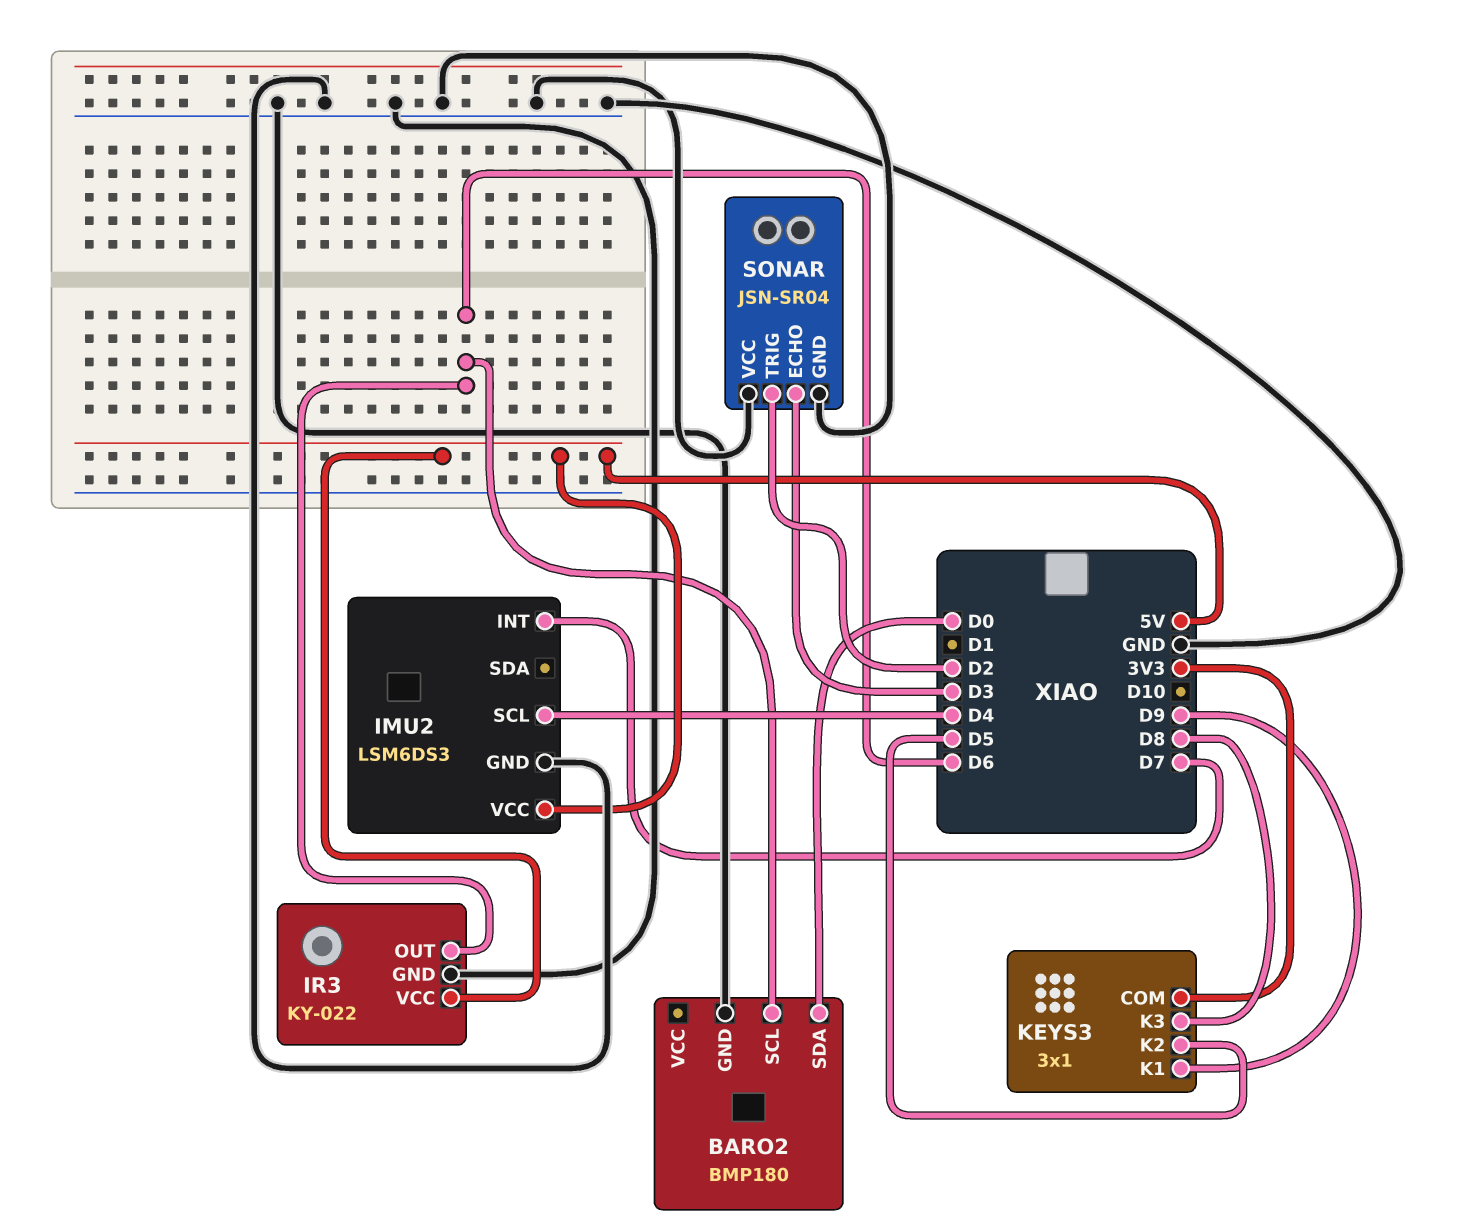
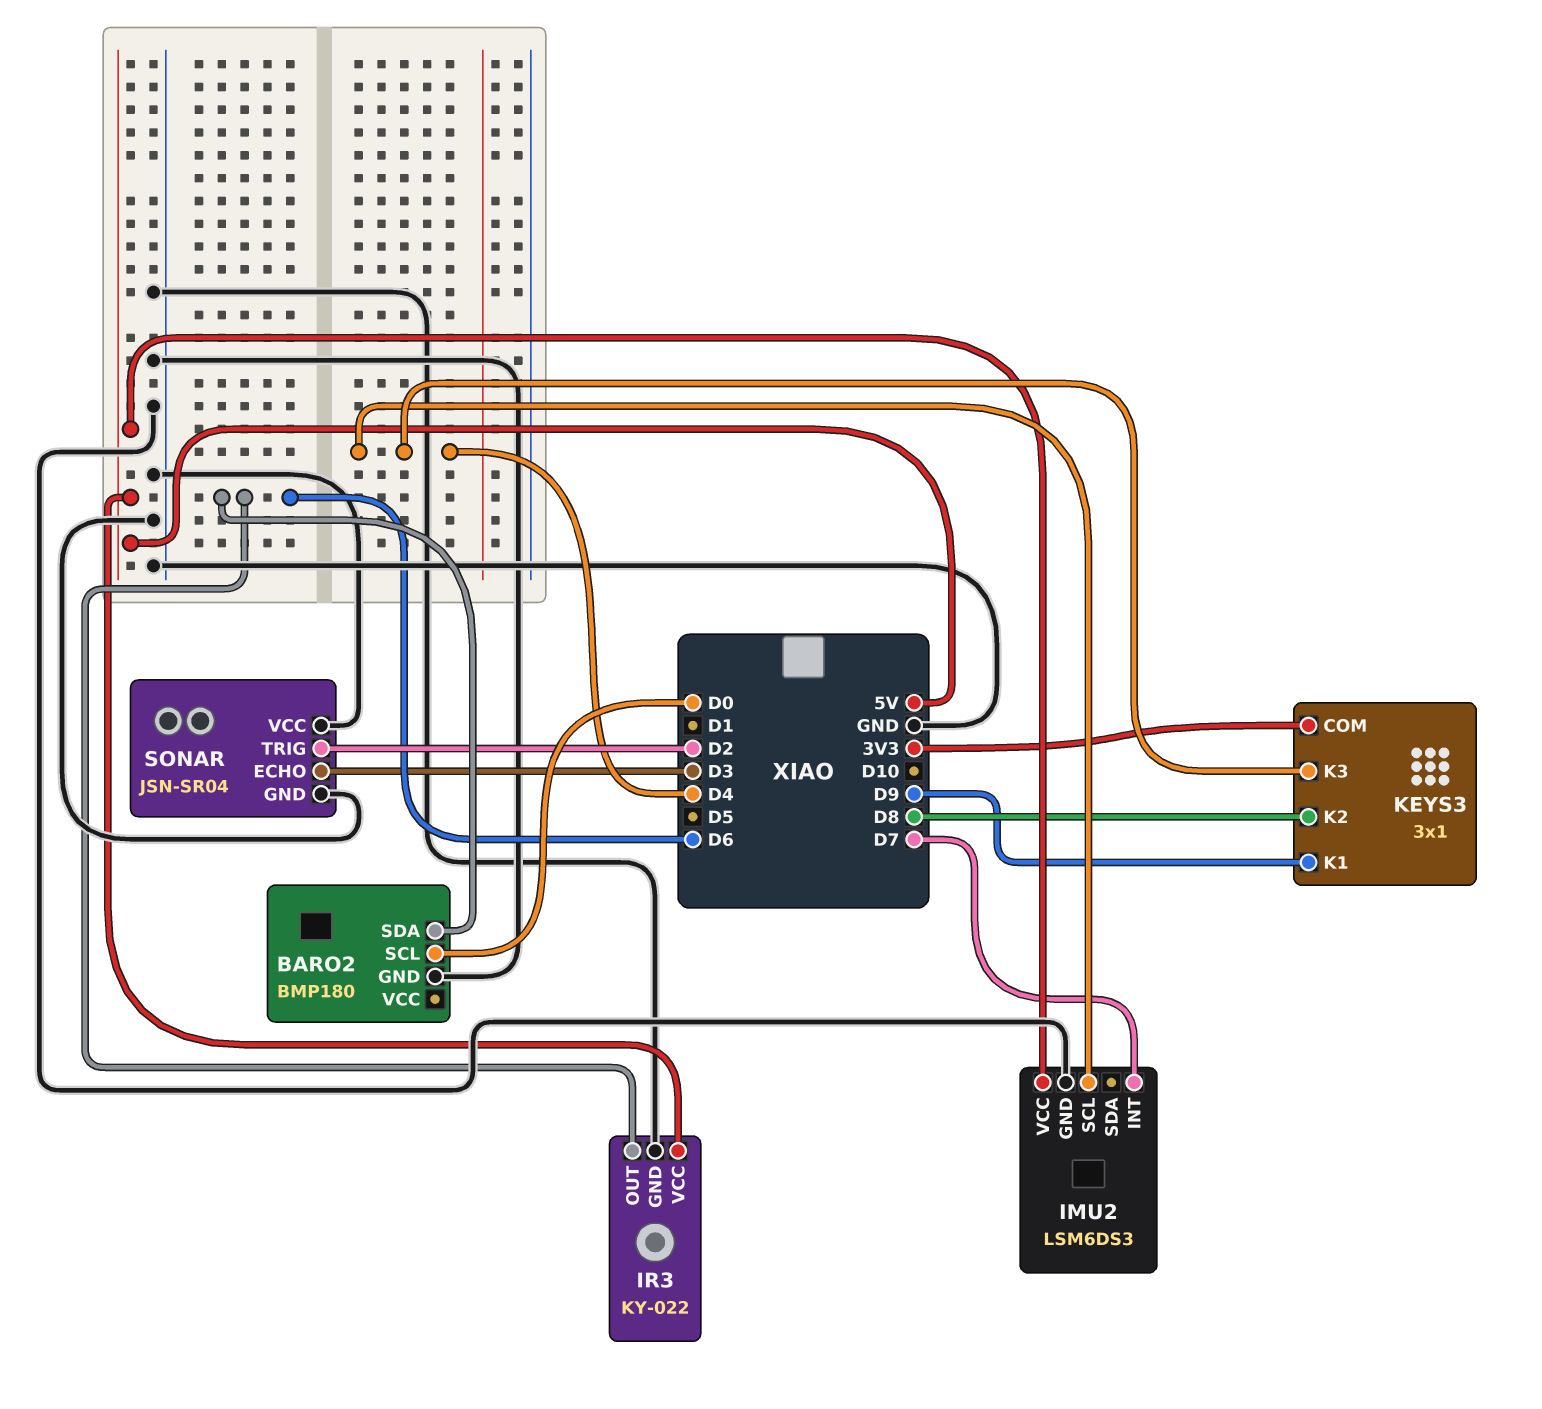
BARO2 pin SCL: D6 -> D0
BARO2 pin SDA: D0 -> D6
KEYS3 pin K2: D5 -> D8
KEYS3 pin K3: D8 -> D4

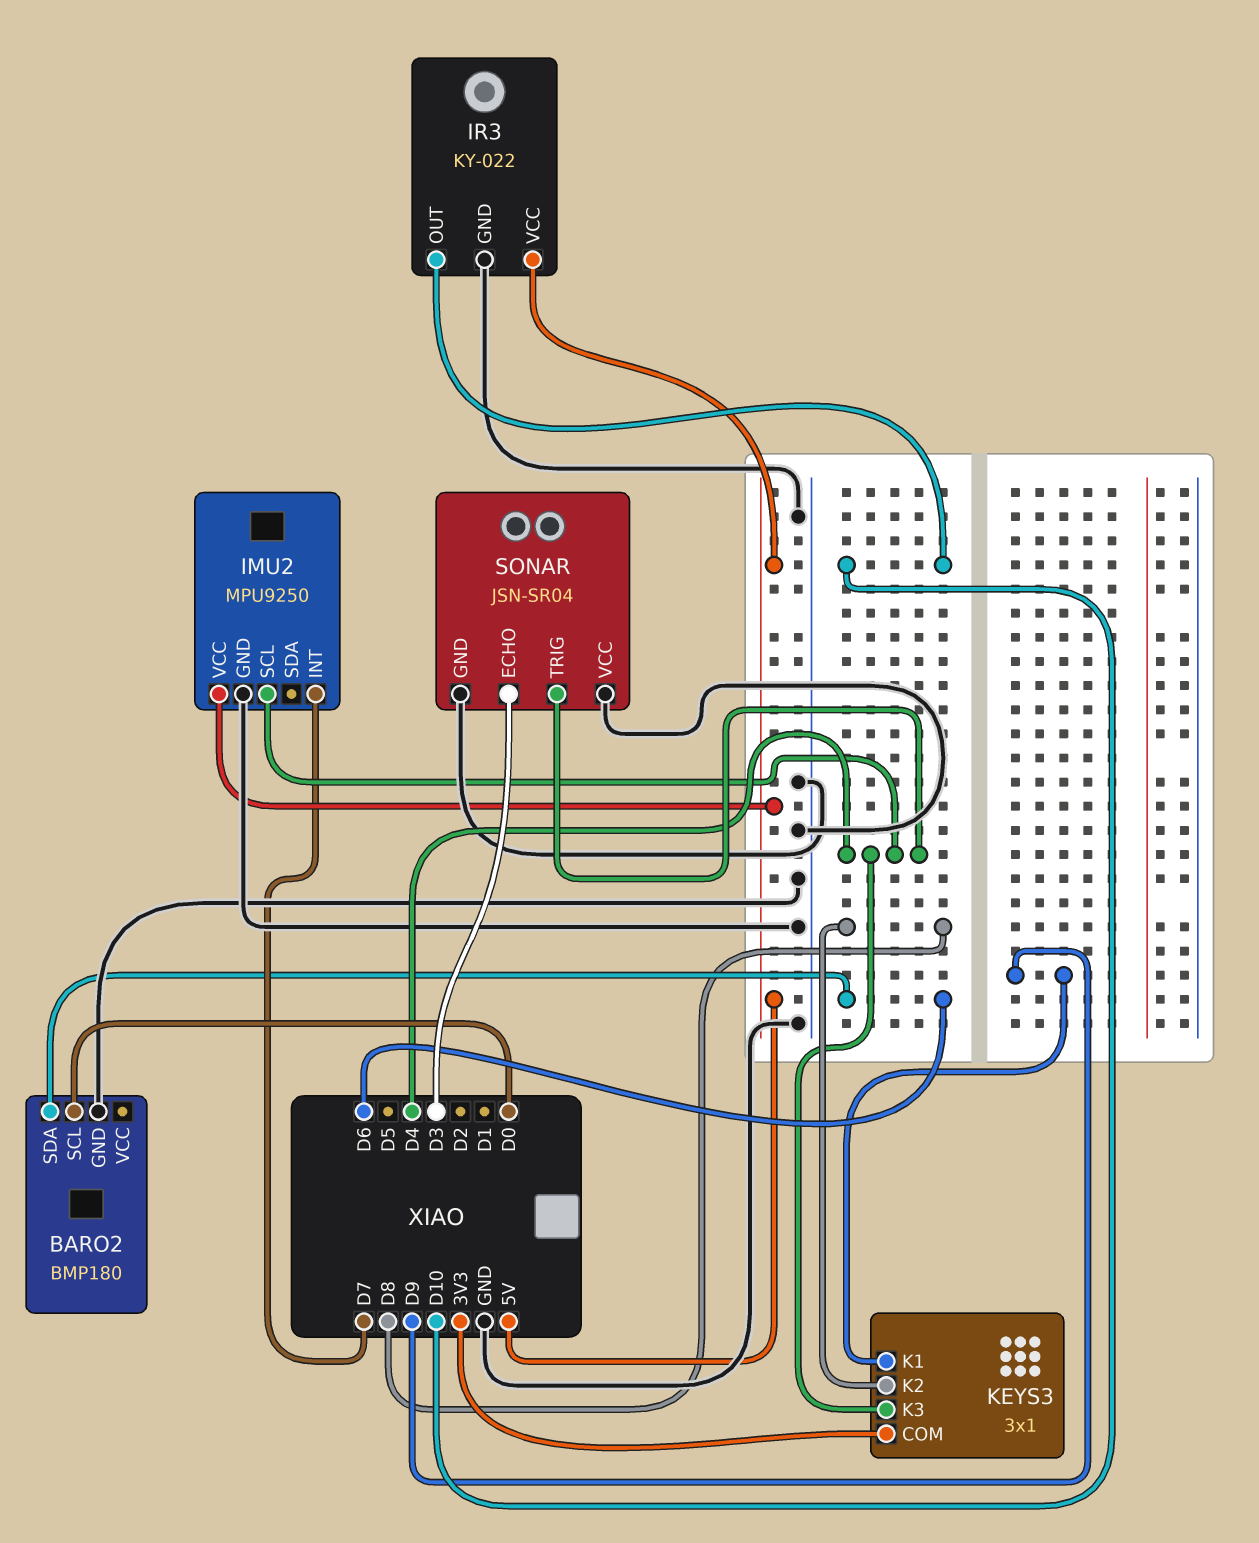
IMU2: LSM6DS3 -> MPU9250
IR3 pin OUT: D6 -> D10
SONAR pin TRIG: D2 -> D4

